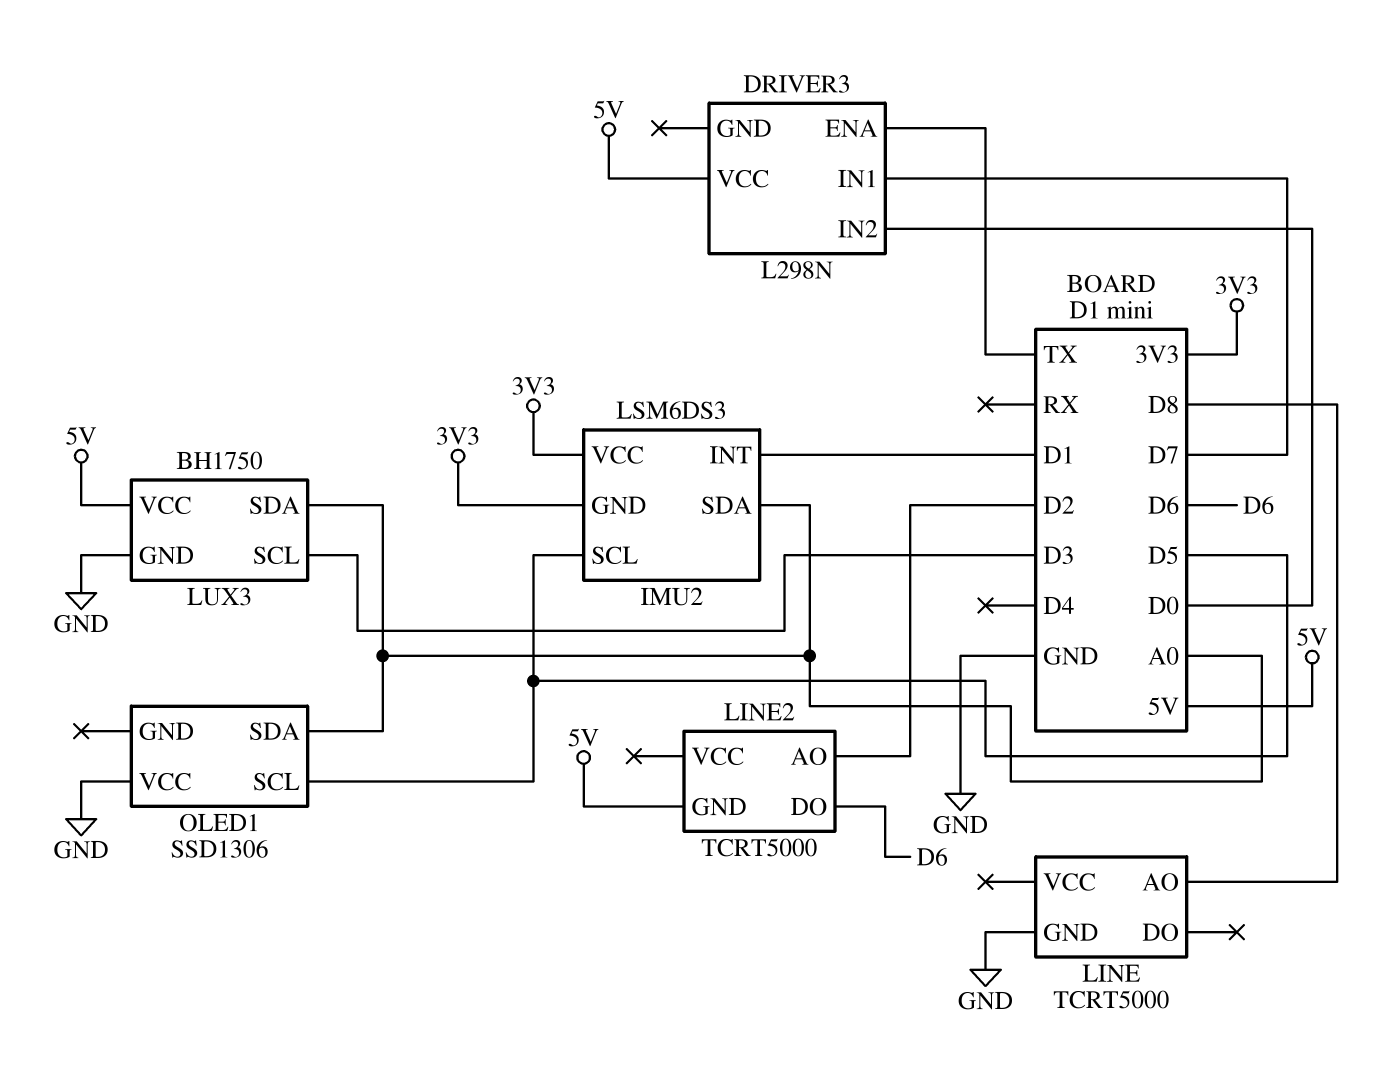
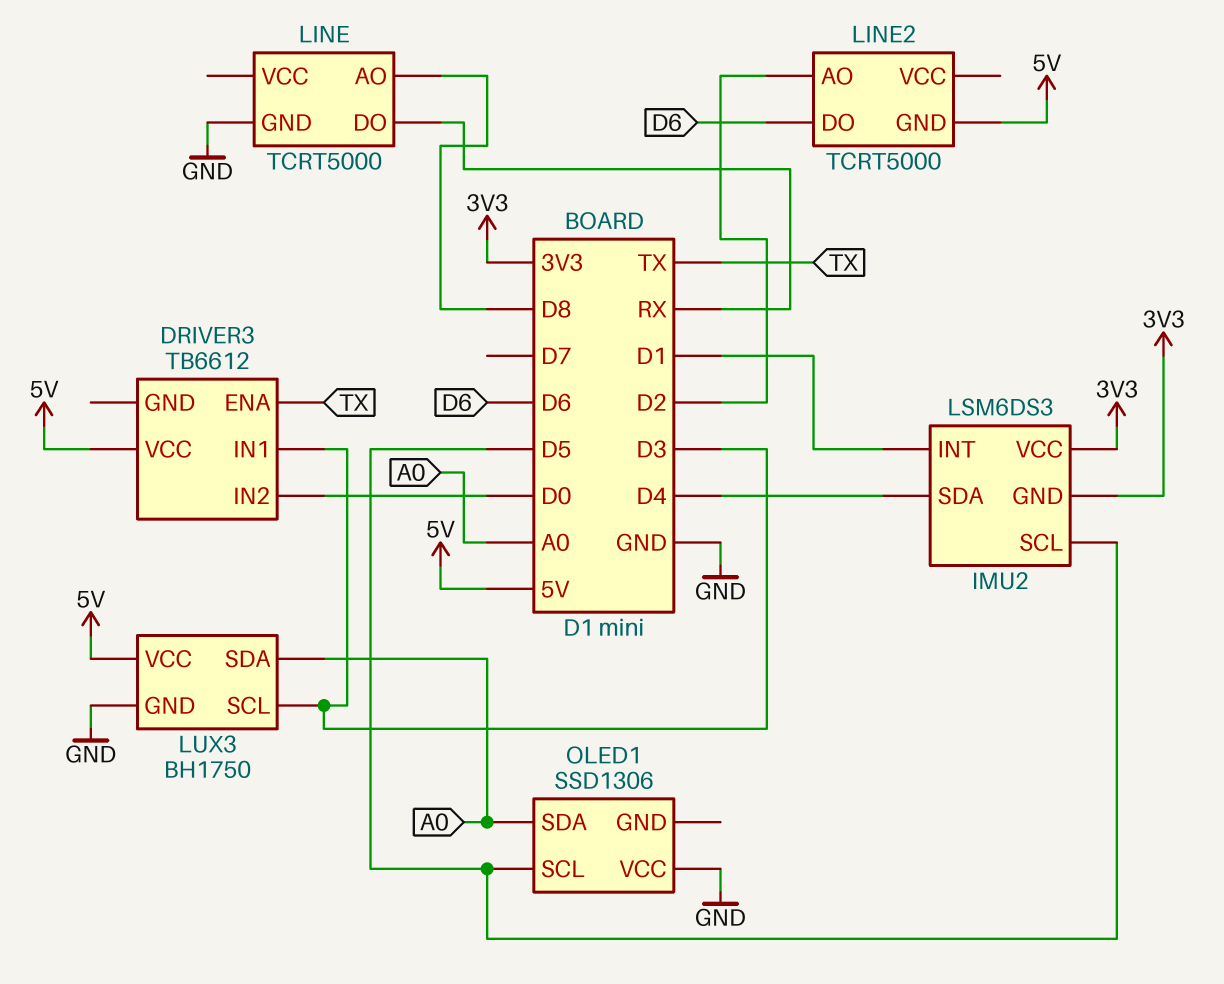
DRIVER3: L298N -> TB6612
DRIVER3 pin IN1: D7 -> D3
IMU2 pin SDA: A0 -> D4
LINE pin DO: none -> RX

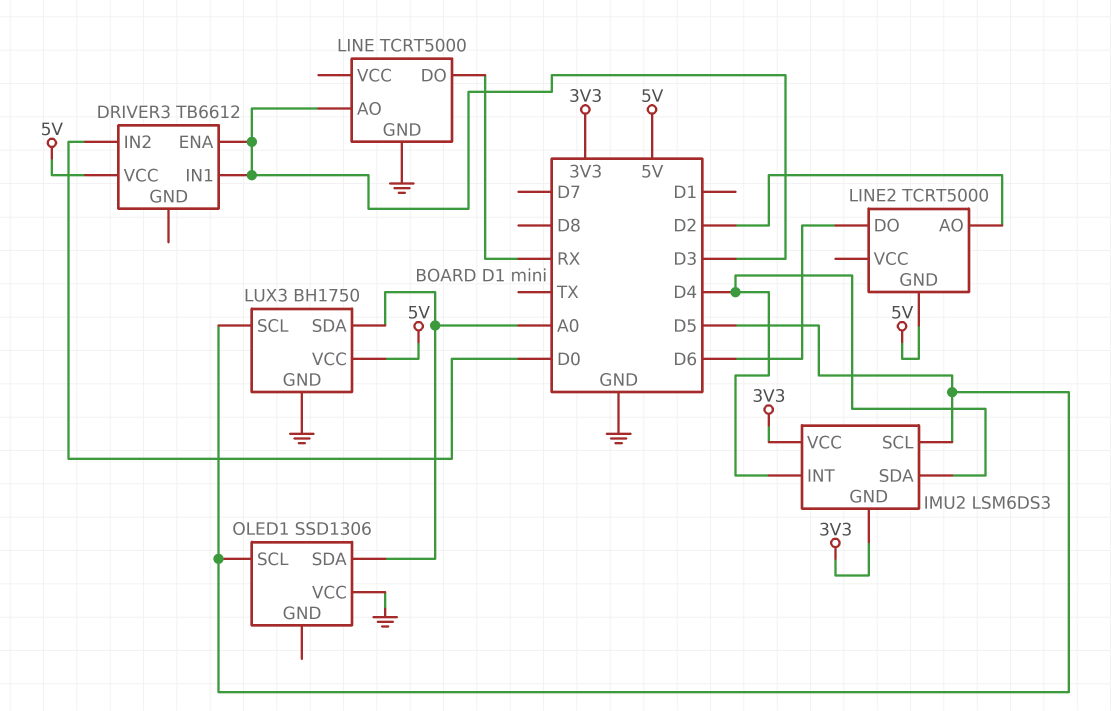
DRIVER3 pin ENA: TX -> D3
IMU2 pin INT: D1 -> D4
LINE pin AO: D8 -> D3
LUX3 pin SCL: D3 -> D5

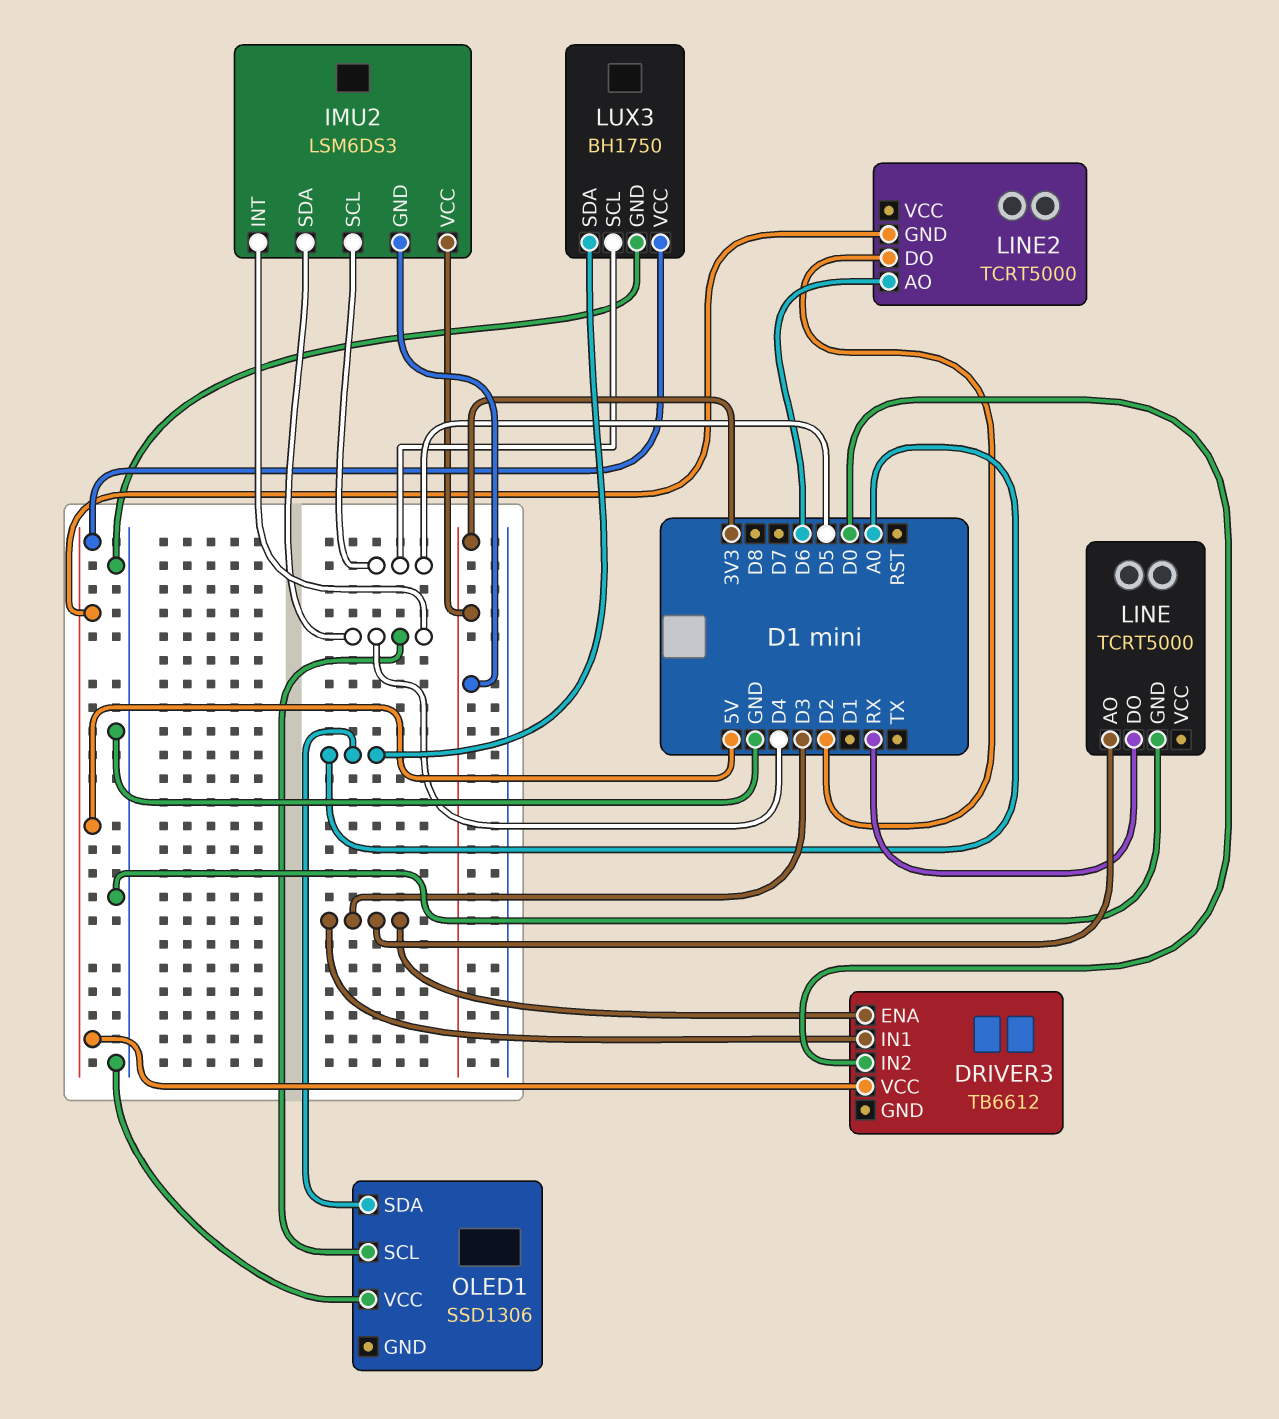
LINE2 pin AO: D2 -> D6
LINE2 pin DO: D6 -> D2
OLED1 pin SCL: D5 -> D4

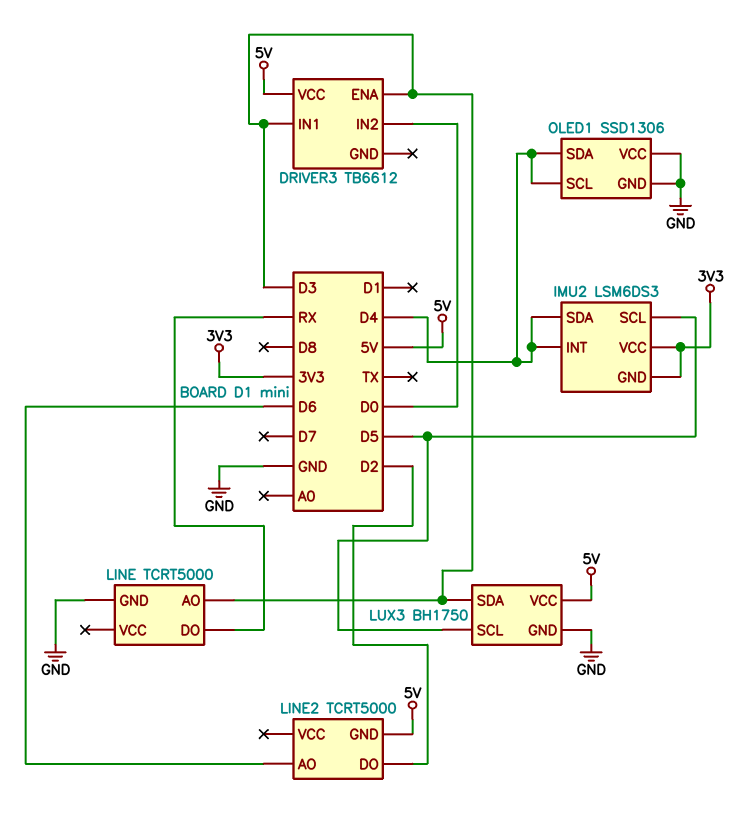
LUX3 pin SDA: A0 -> D3
OLED1 pin GND: none -> GND
OLED1 pin SDA: A0 -> D4

